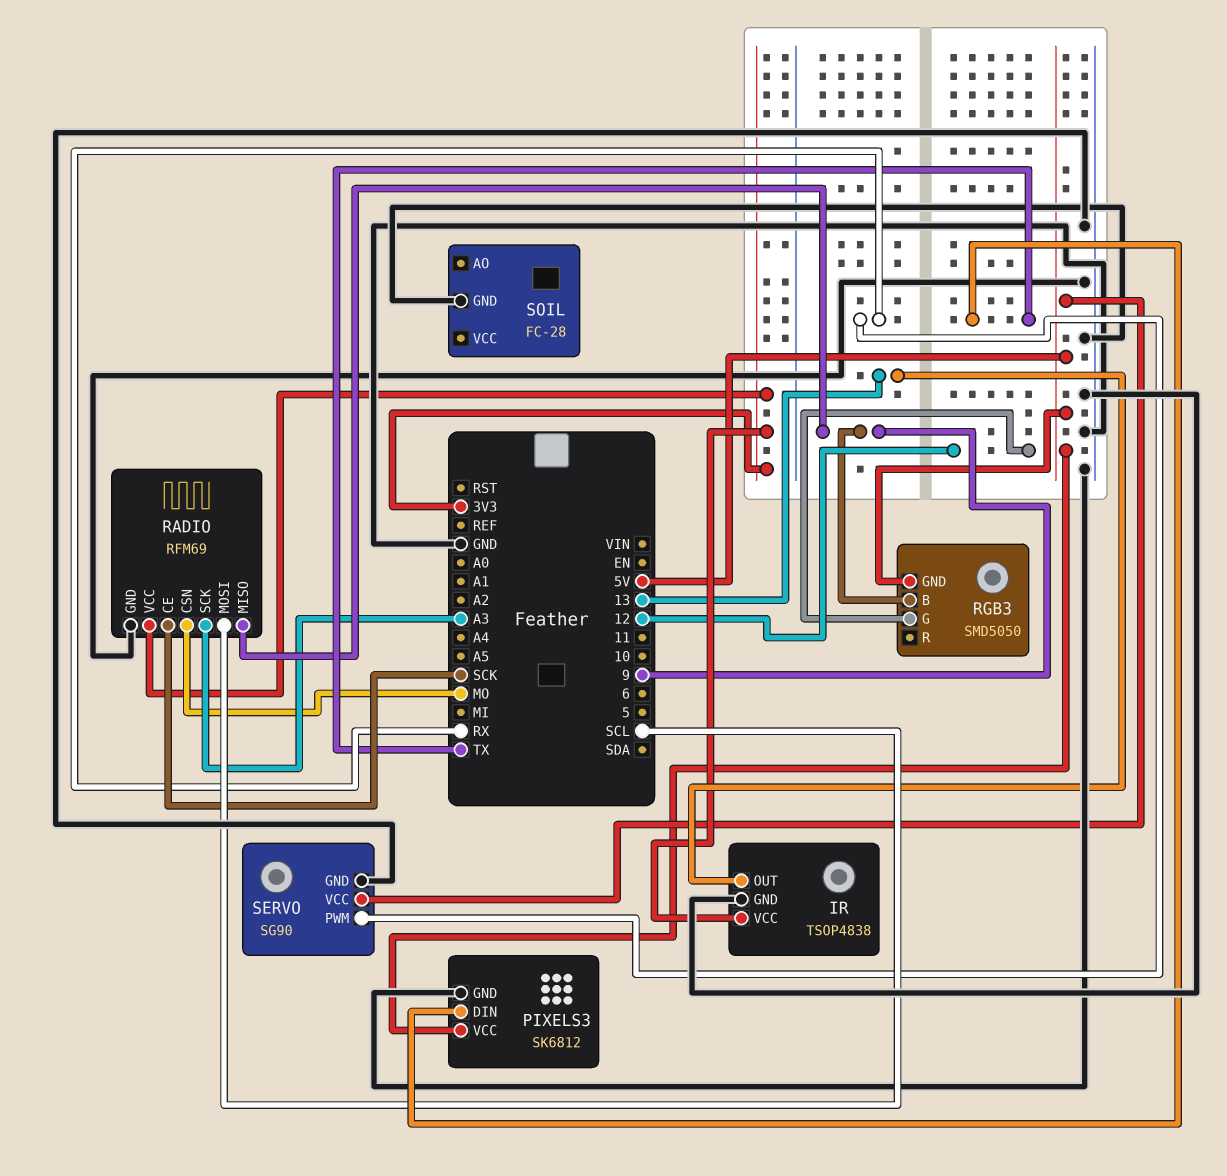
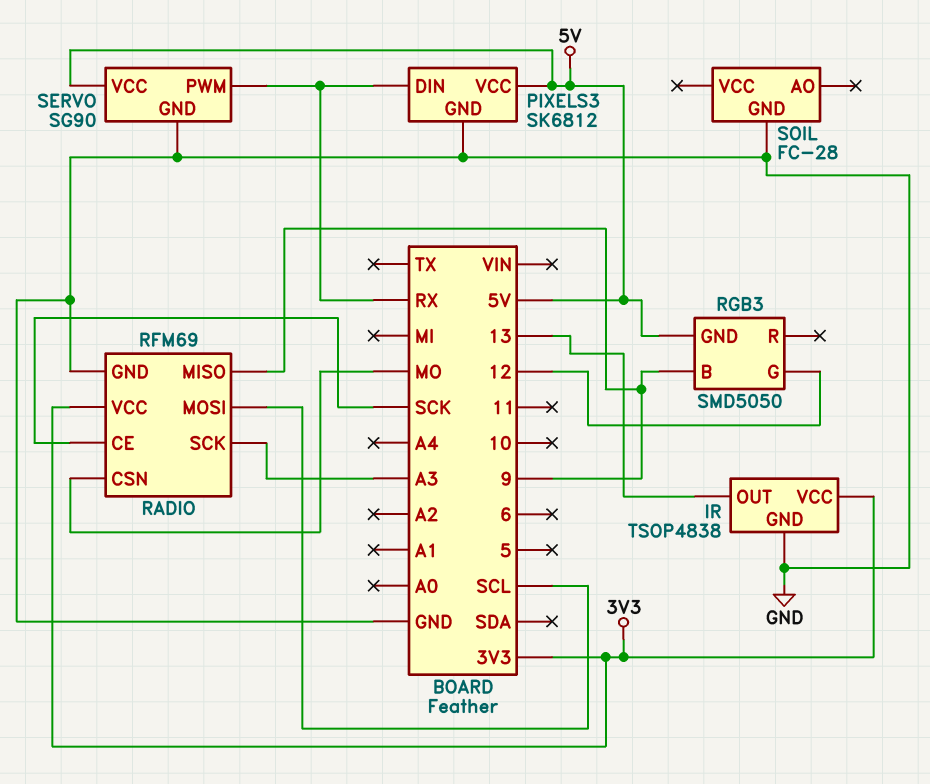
PIXELS3 pin DIN: TX -> RX

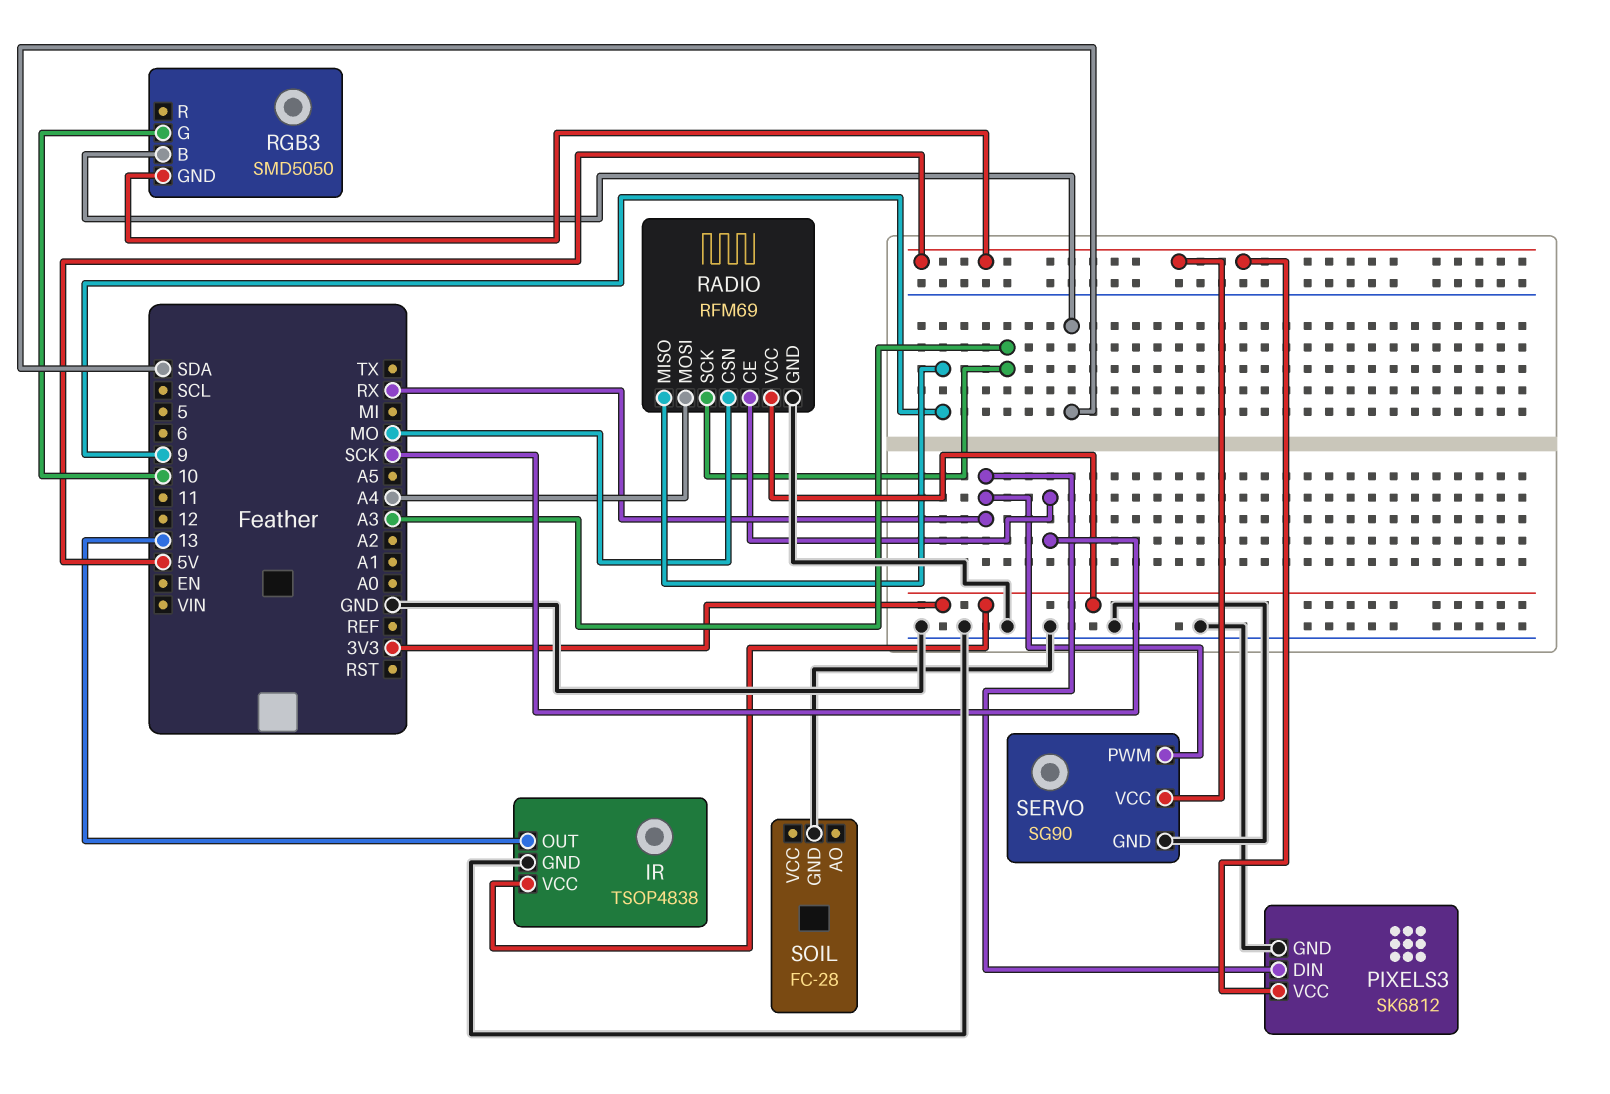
RADIO pin MOSI: SCL -> A4
RGB3 pin B: 9 -> SDA
RGB3 pin G: 12 -> 10

